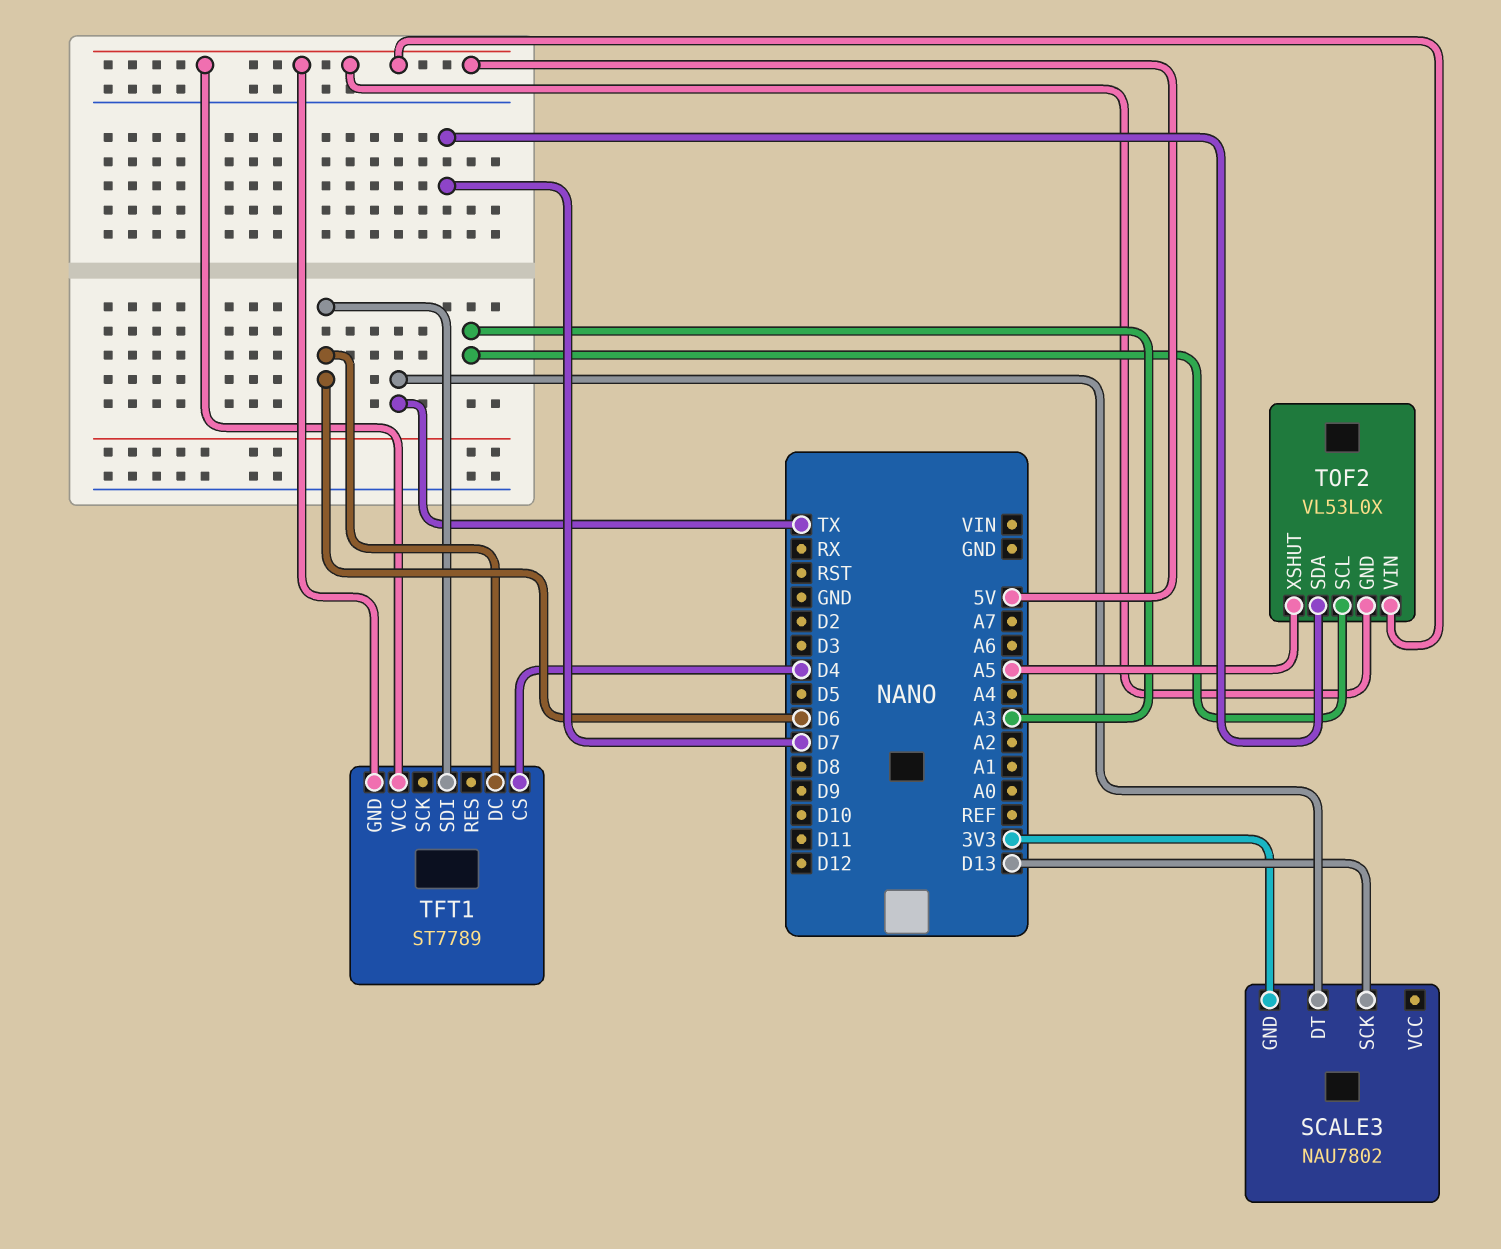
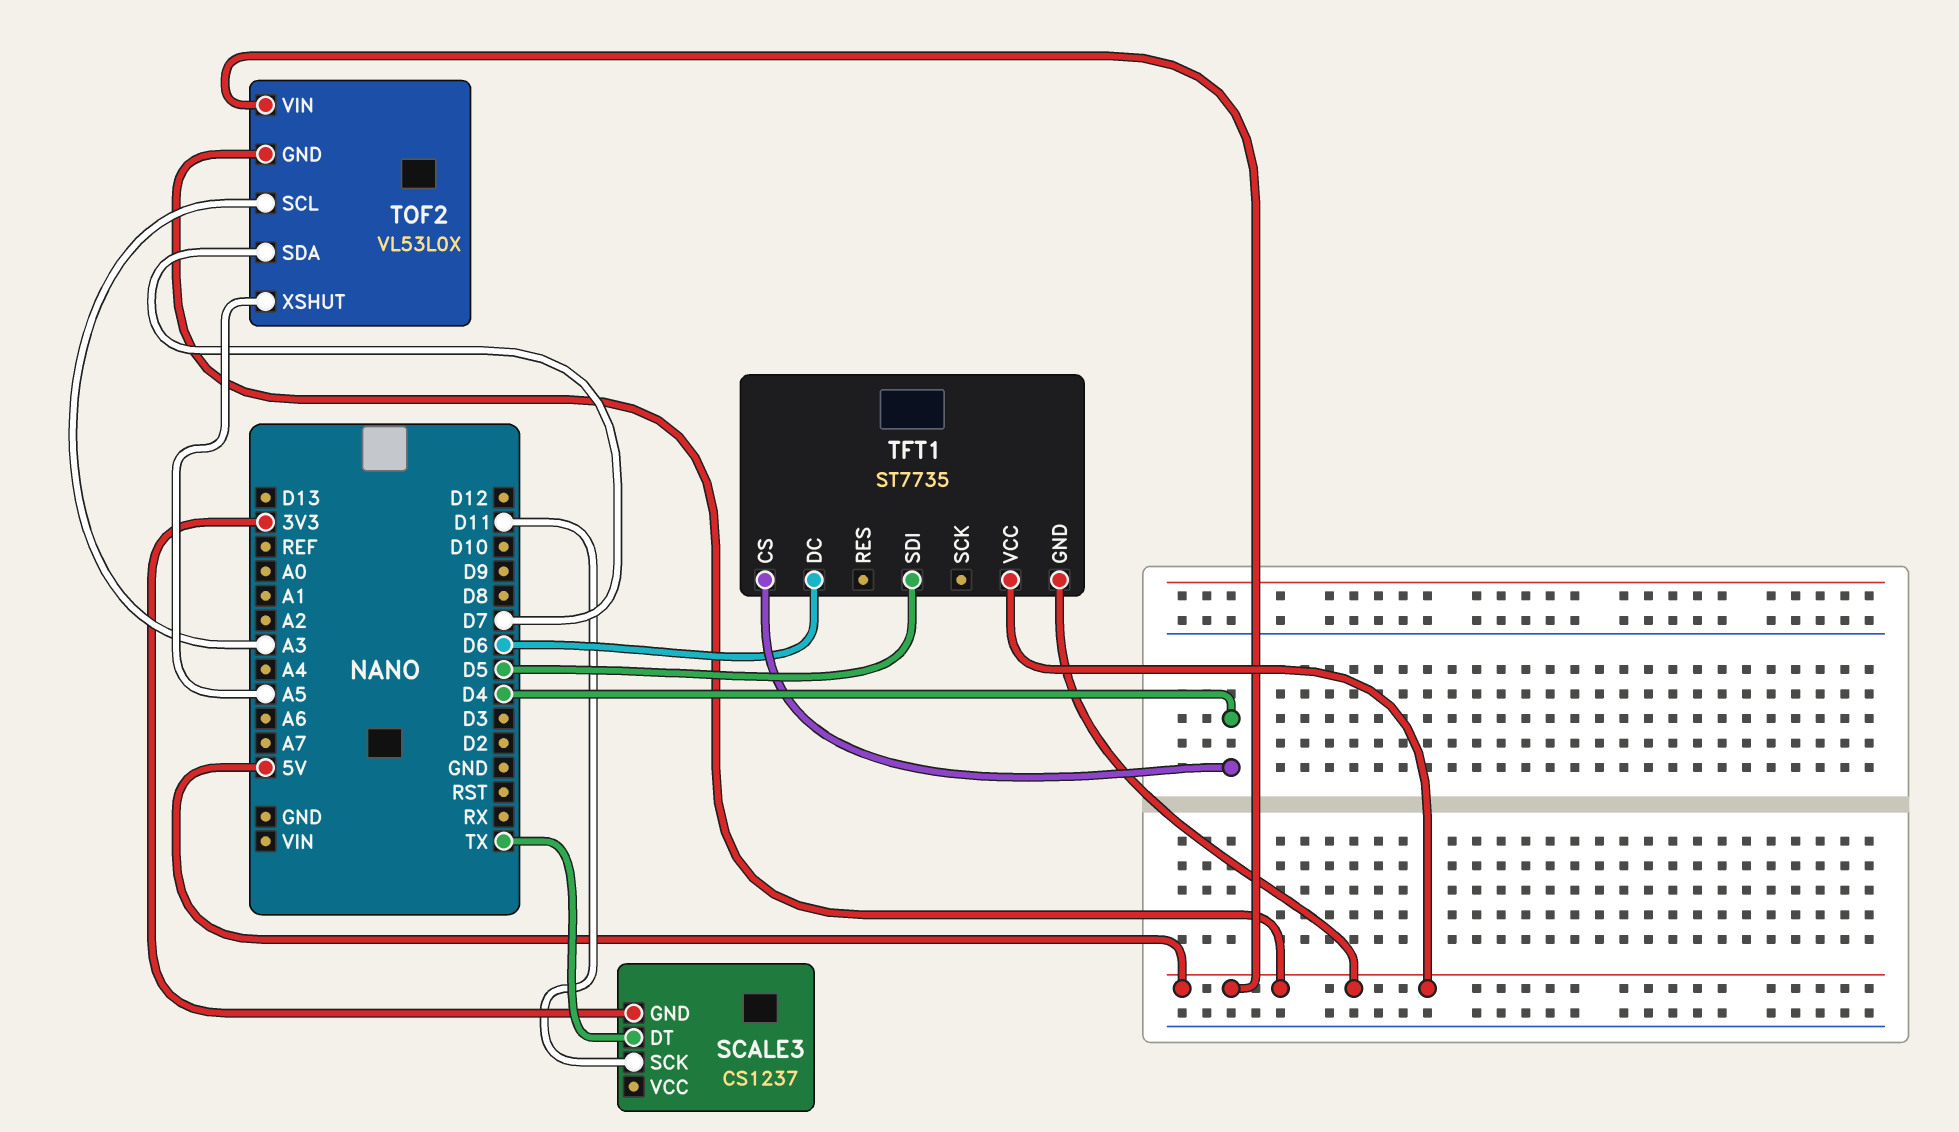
SCALE3: NAU7802 -> CS1237
SCALE3 pin SCK: D13 -> D11
TFT1: ST7789 -> ST7735
TFT1 pin SDI: D6 -> D5

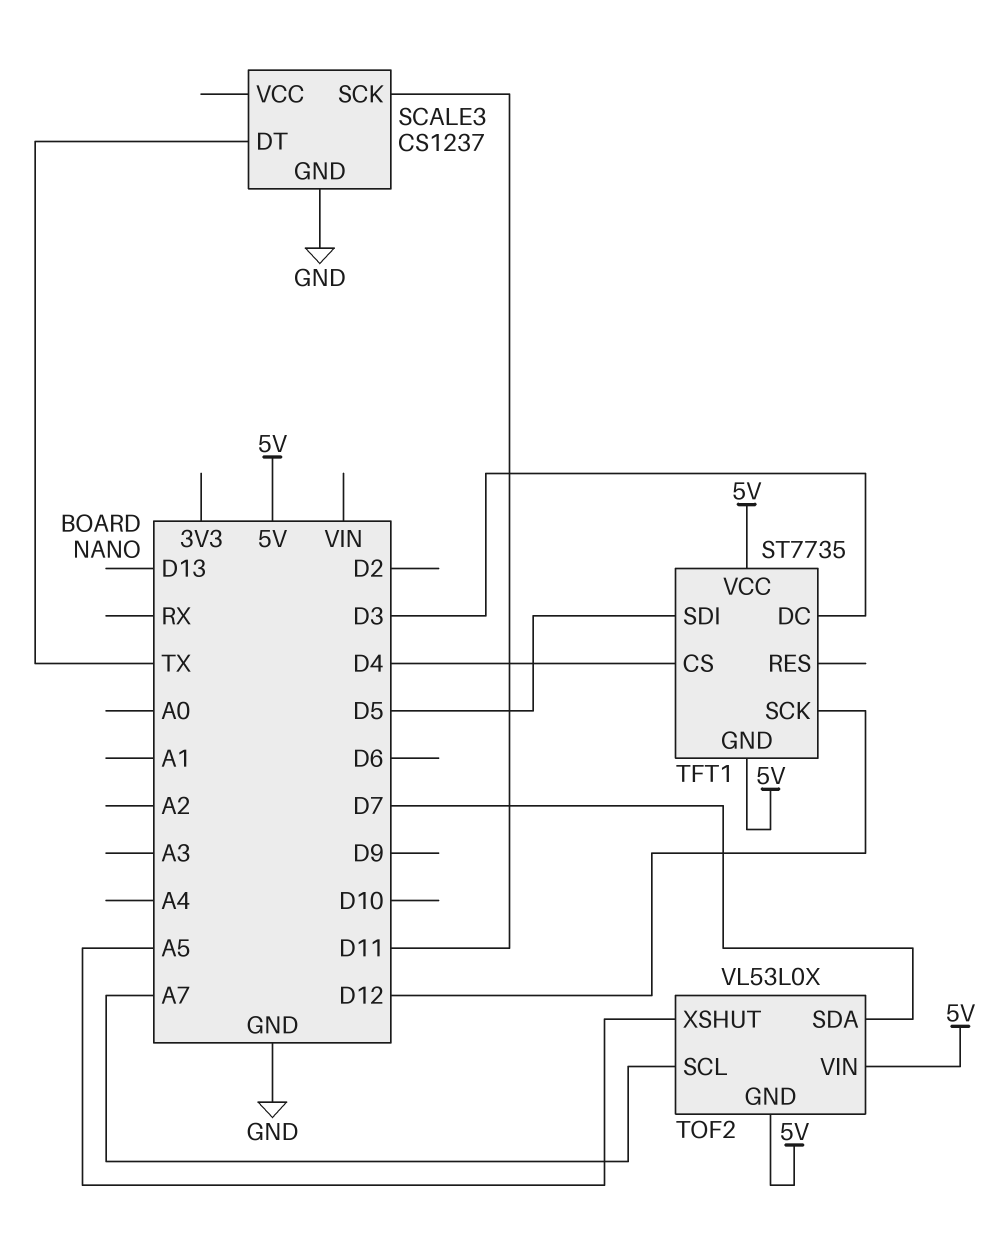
SCALE3 pin GND: 3V3 -> GND
TFT1 pin DC: D6 -> D3
TFT1 pin SCK: none -> D12
TOF2 pin SCL: A3 -> A7

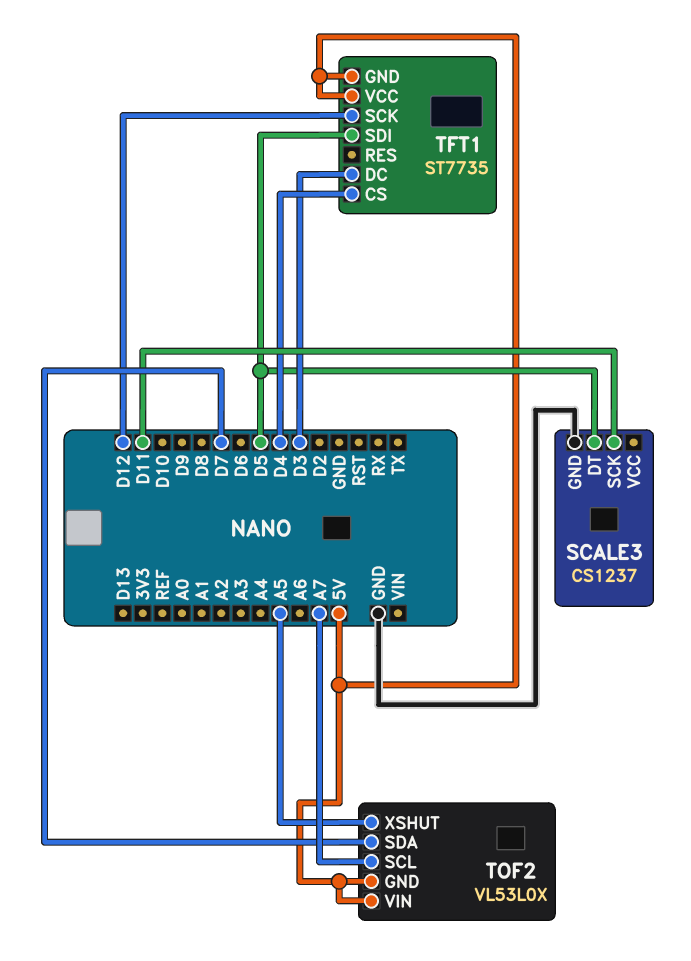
SCALE3 pin DT: TX -> D5

